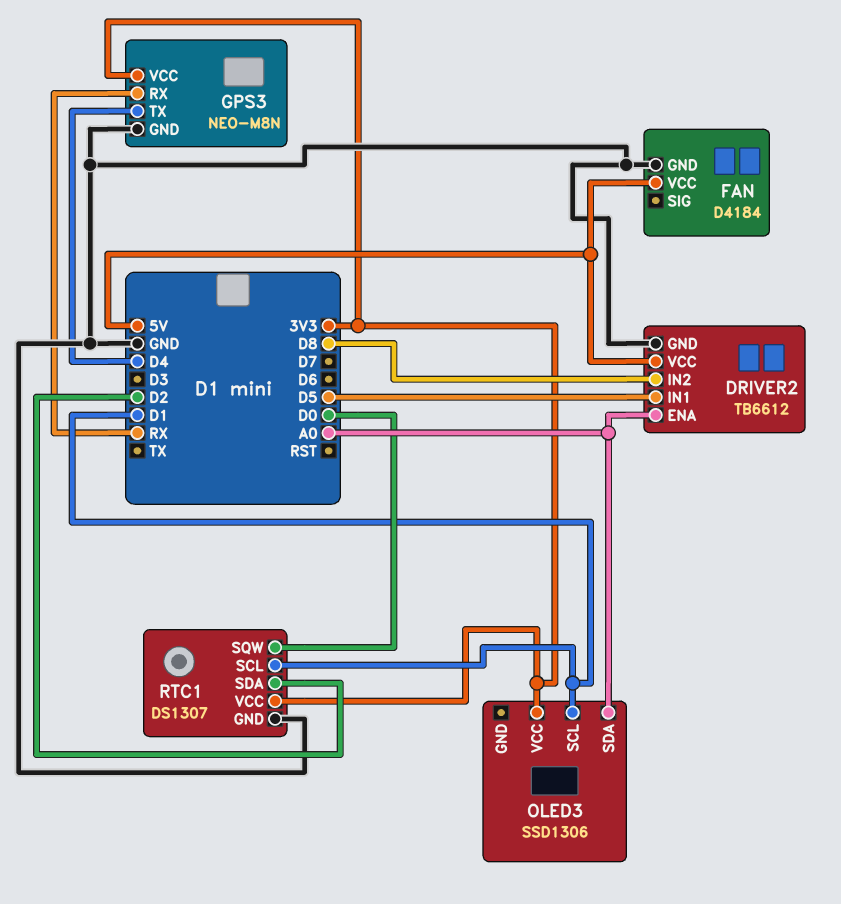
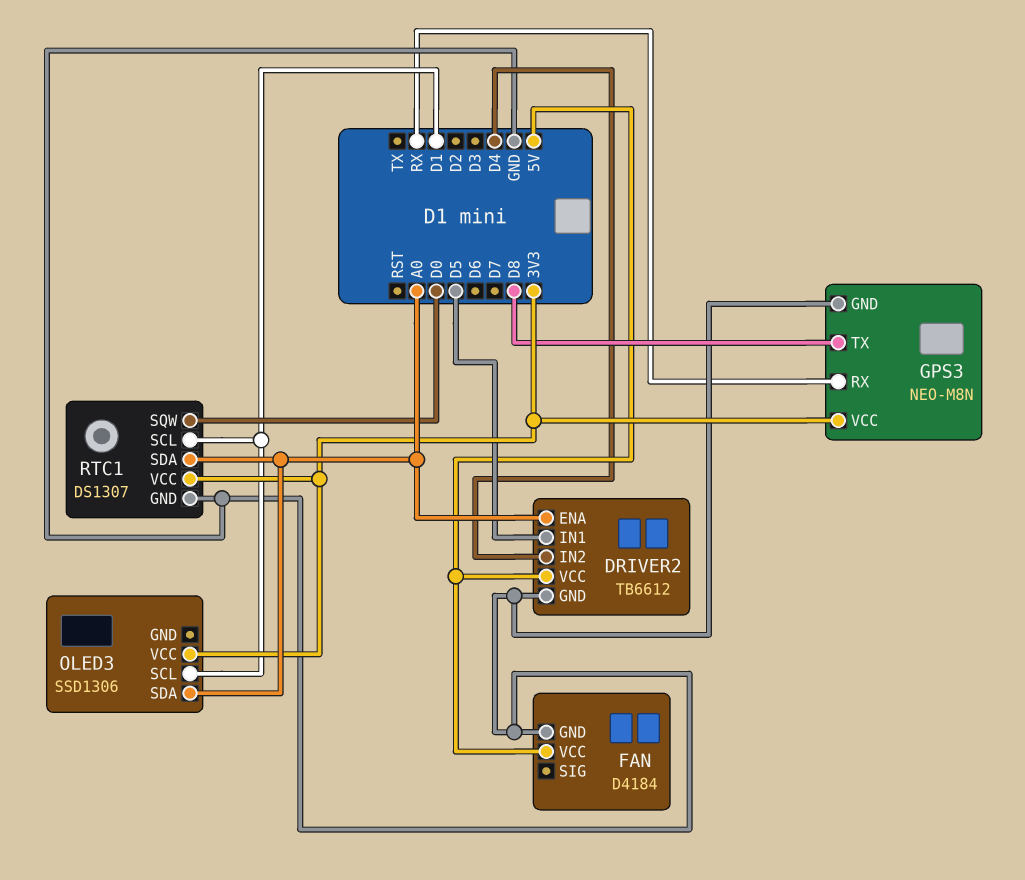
DRIVER2 pin IN2: D8 -> D4
GPS3 pin TX: D4 -> D8
RTC1 pin SDA: D2 -> A0

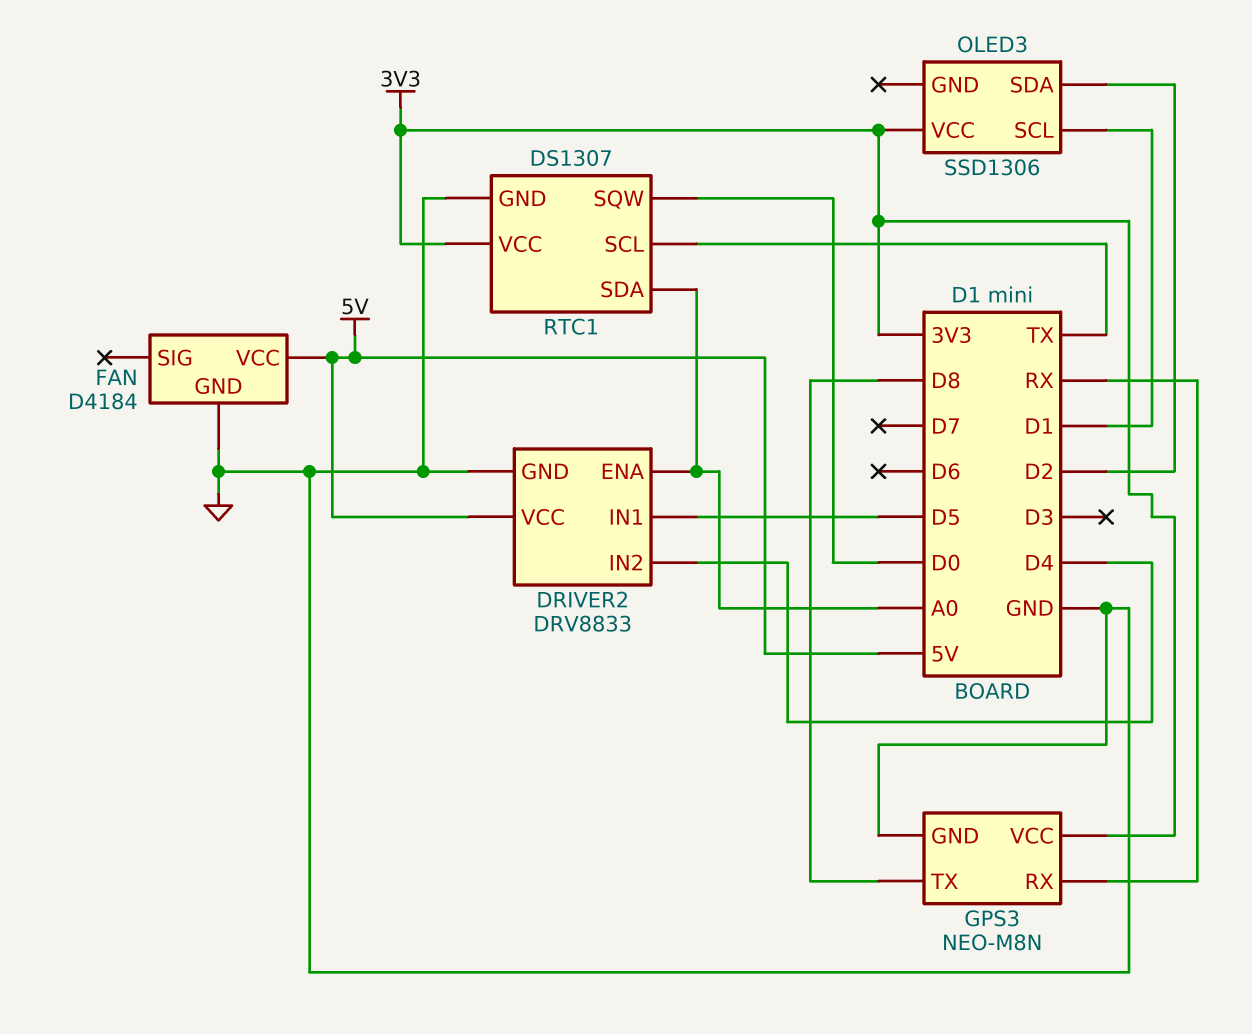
DRIVER2: TB6612 -> DRV8833
OLED3 pin SDA: A0 -> D2
RTC1 pin SCL: D1 -> TX

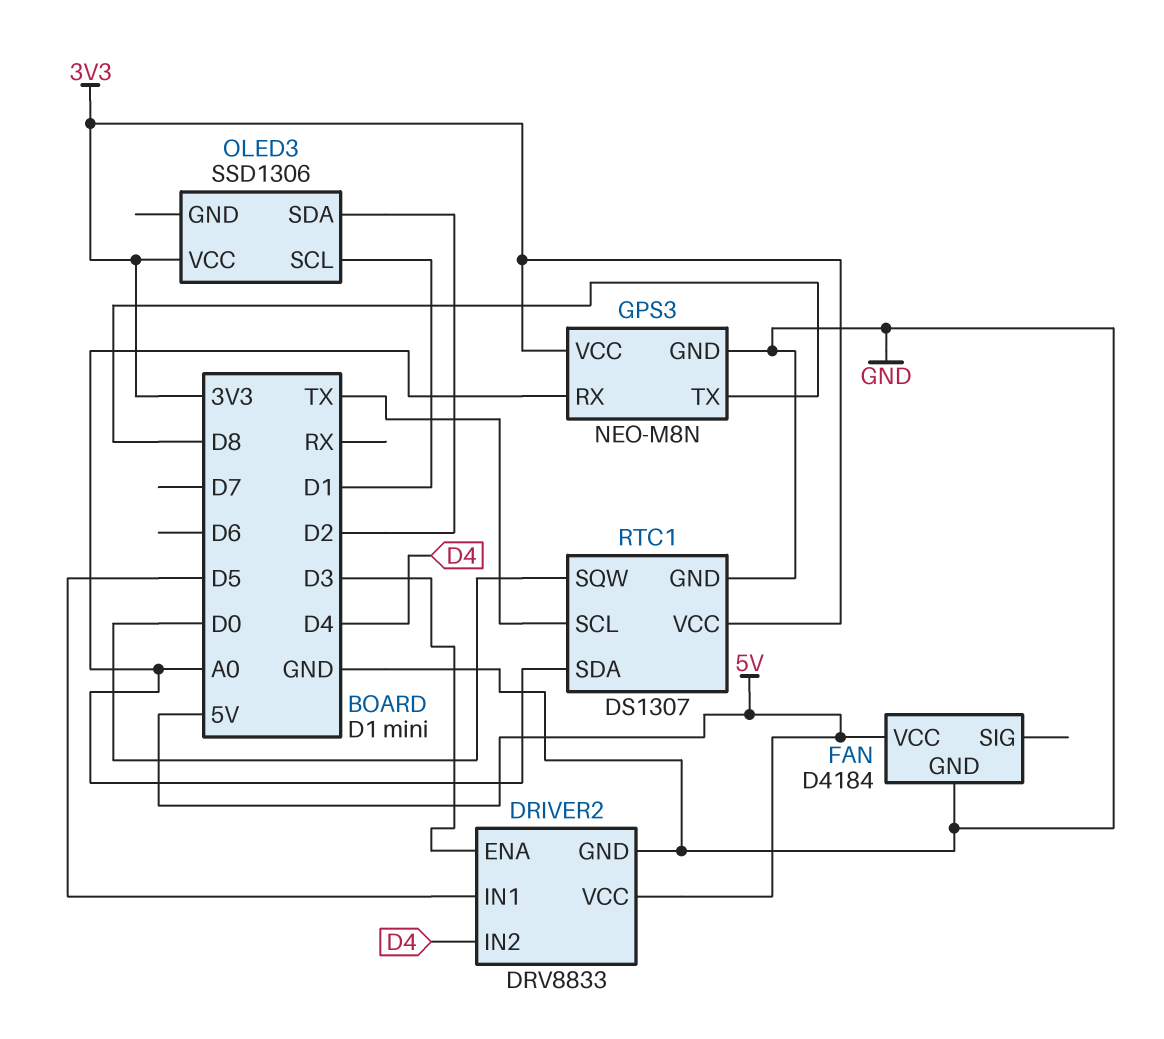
DRIVER2 pin ENA: A0 -> D3
GPS3 pin RX: RX -> A0

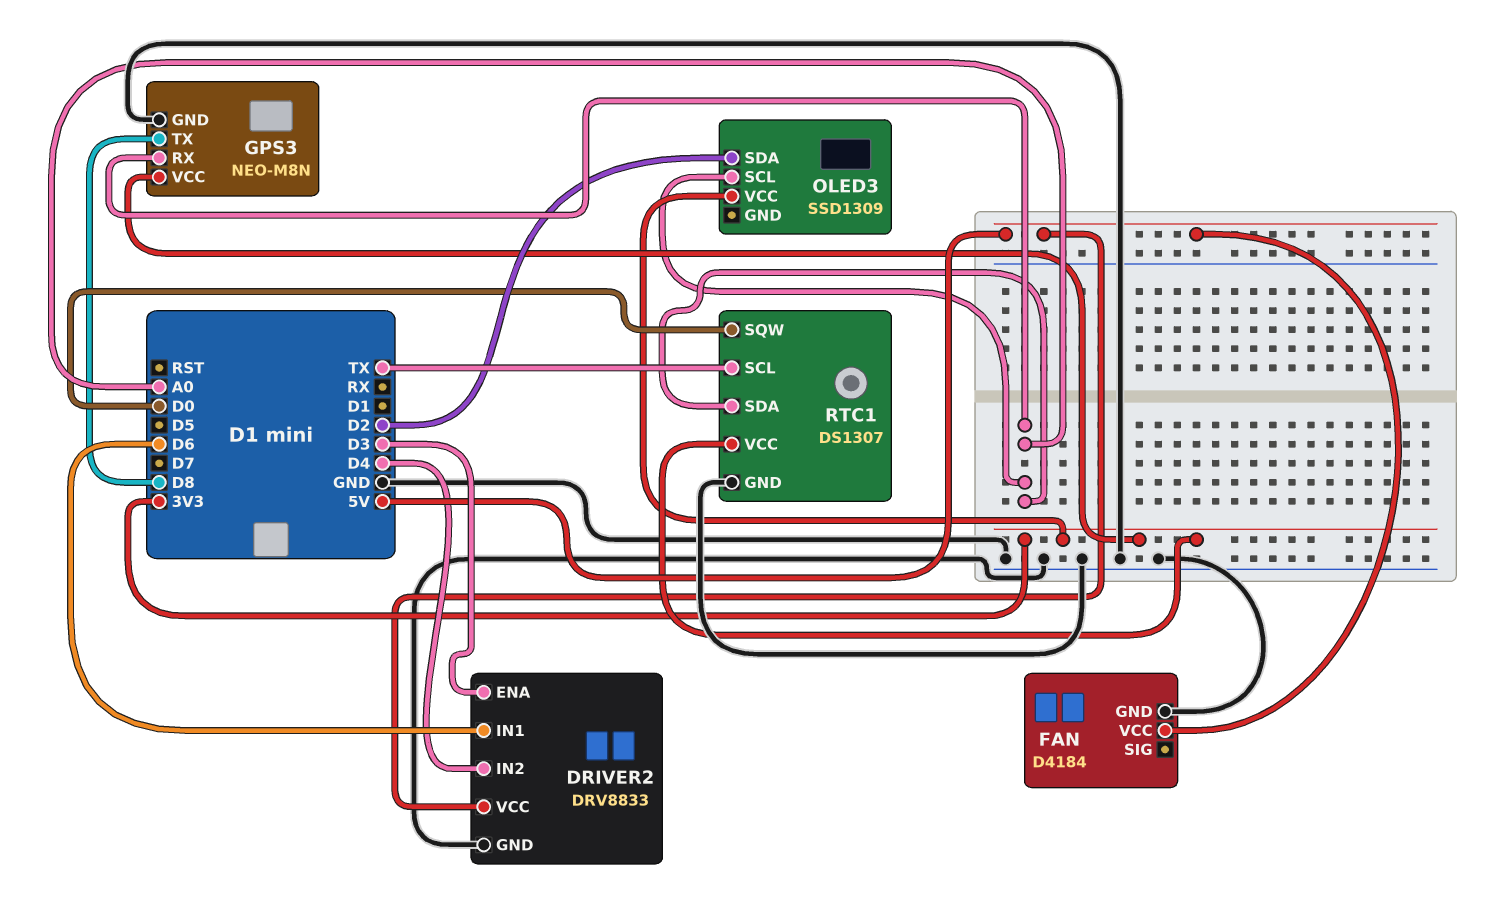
DRIVER2 pin IN1: D5 -> D6
OLED3: SSD1306 -> SSD1309
OLED3 pin SCL: D1 -> A0

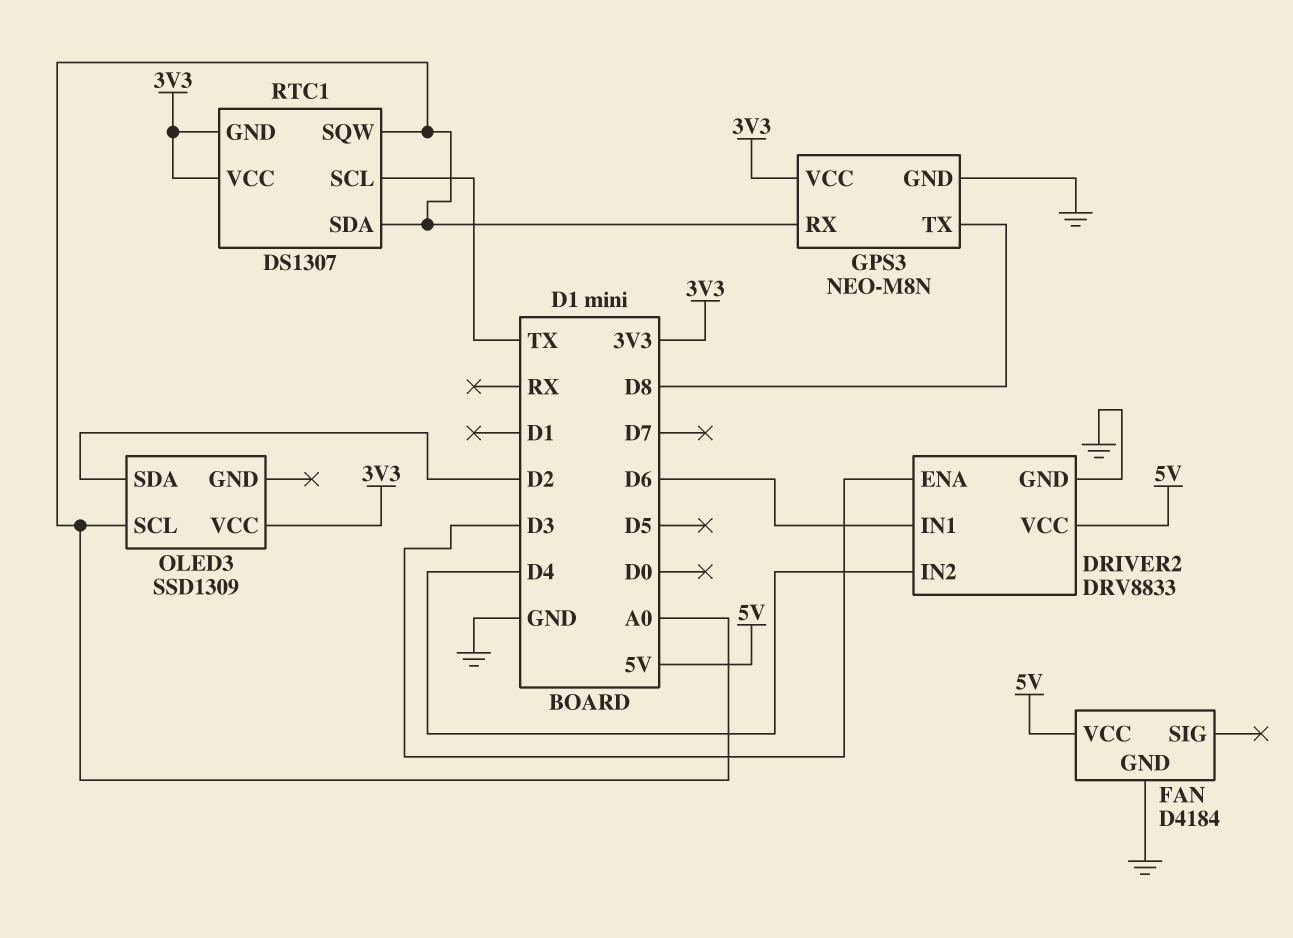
RTC1 pin GND: GND -> 3V3
RTC1 pin SQW: D0 -> A0

